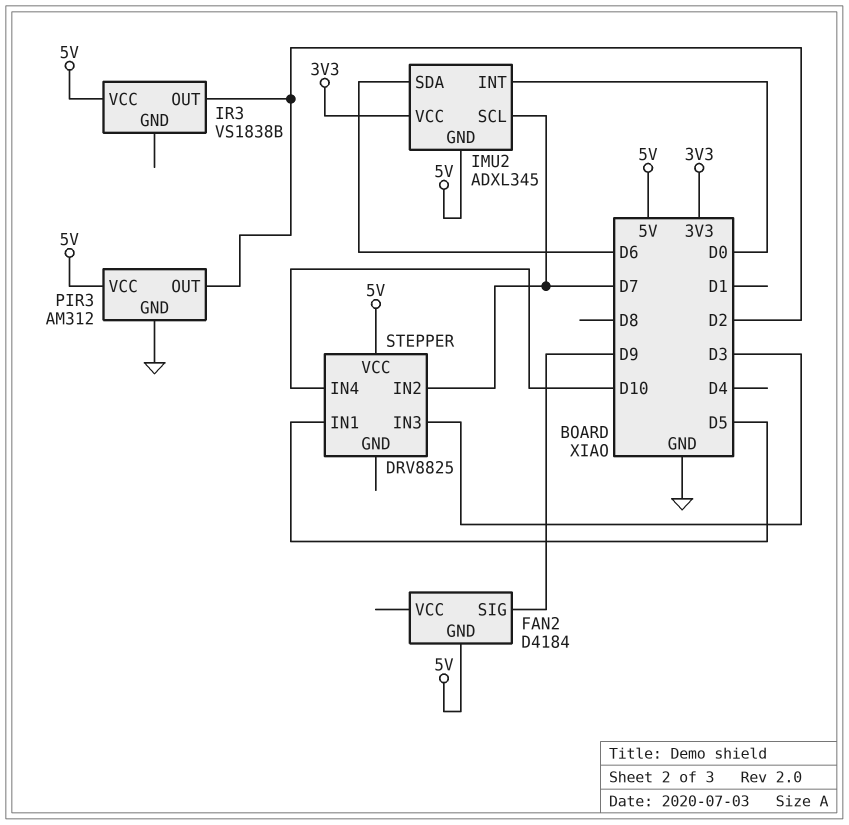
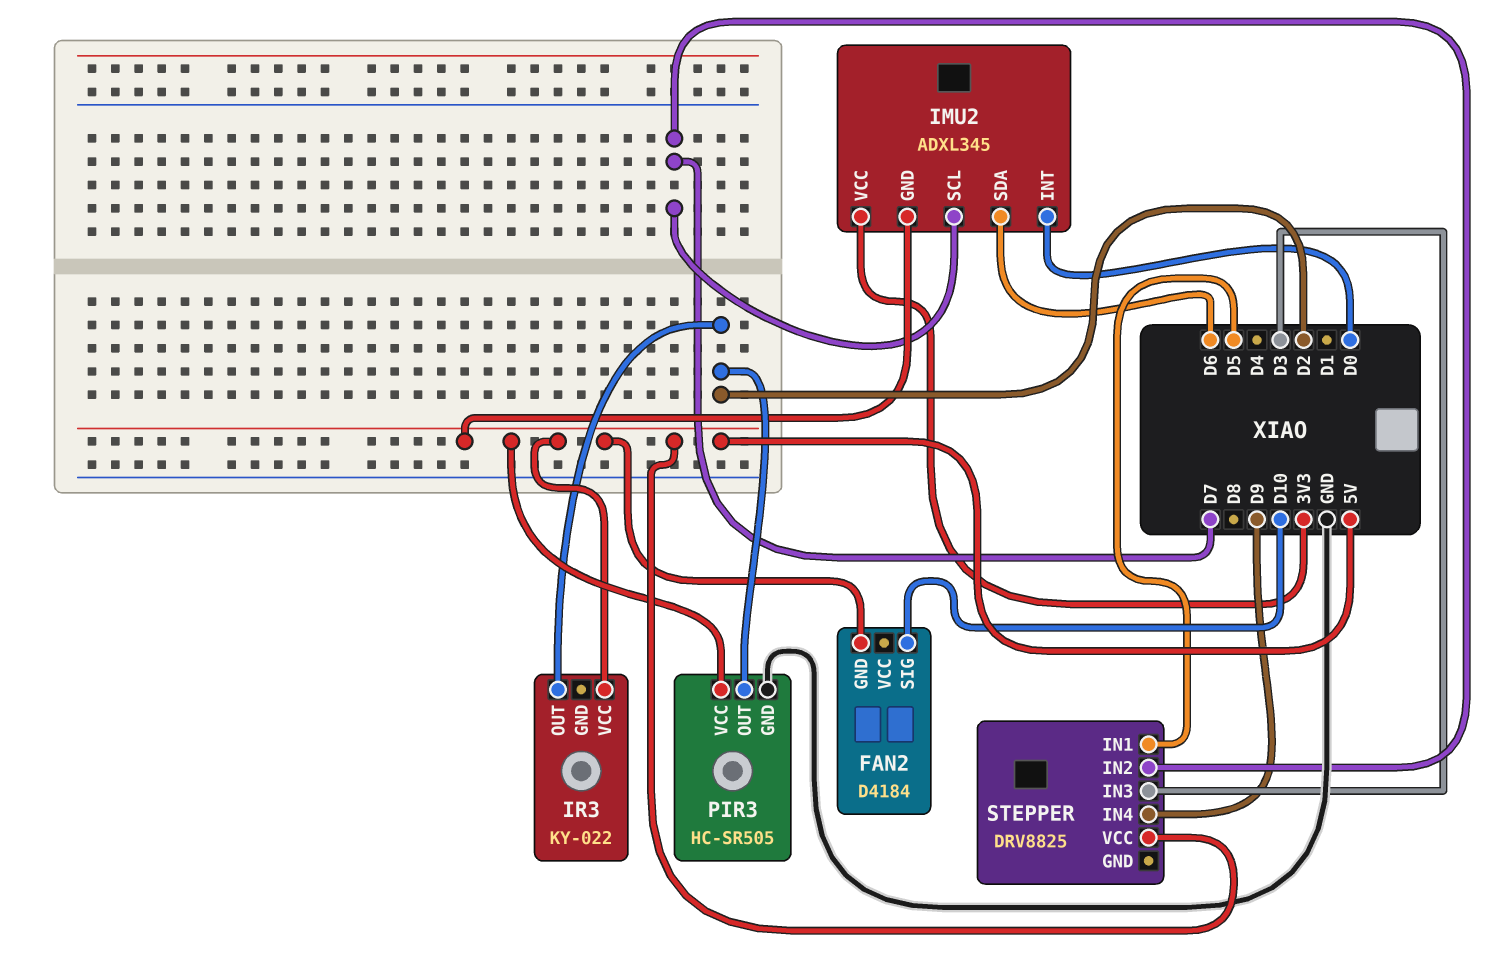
FAN2 pin SIG: D9 -> D10
IR3: VS1838B -> KY-022
PIR3: AM312 -> HC-SR505
STEPPER pin IN4: D10 -> D9

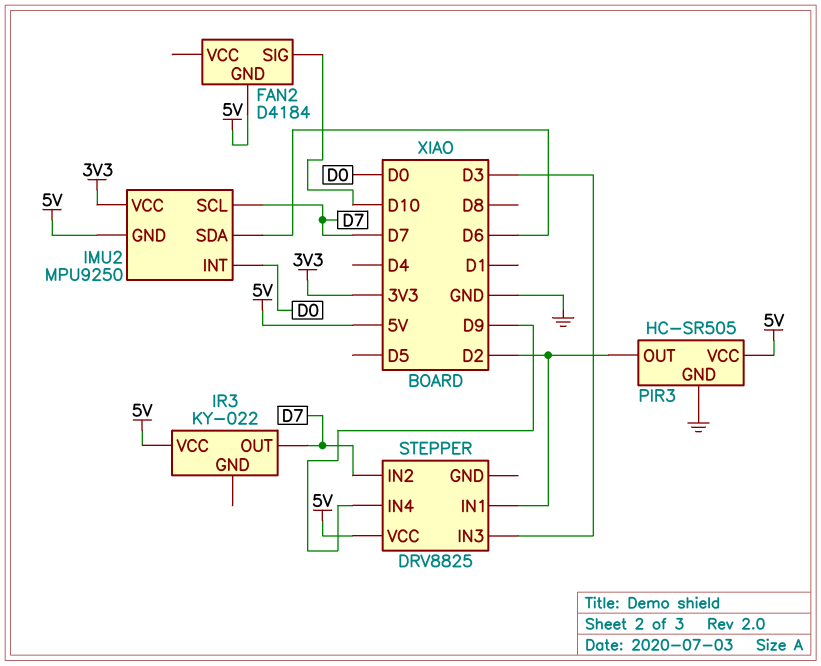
IMU2: ADXL345 -> MPU9250
IR3 pin OUT: D2 -> D7
STEPPER pin IN1: D5 -> D2

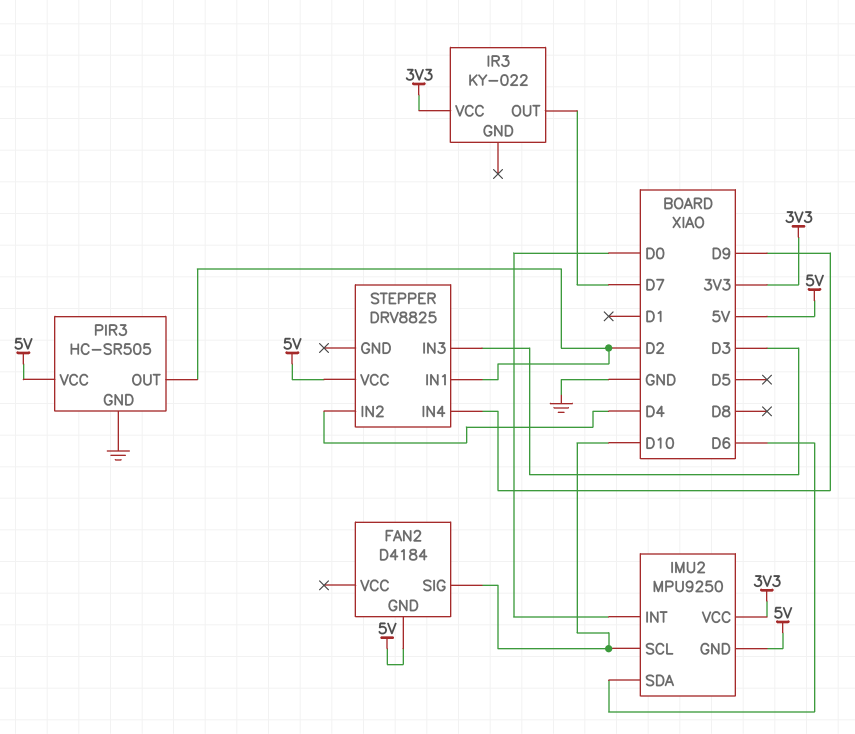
IMU2 pin SCL: D7 -> D10
IR3 pin VCC: 5V -> 3V3
STEPPER pin IN2: D7 -> D4

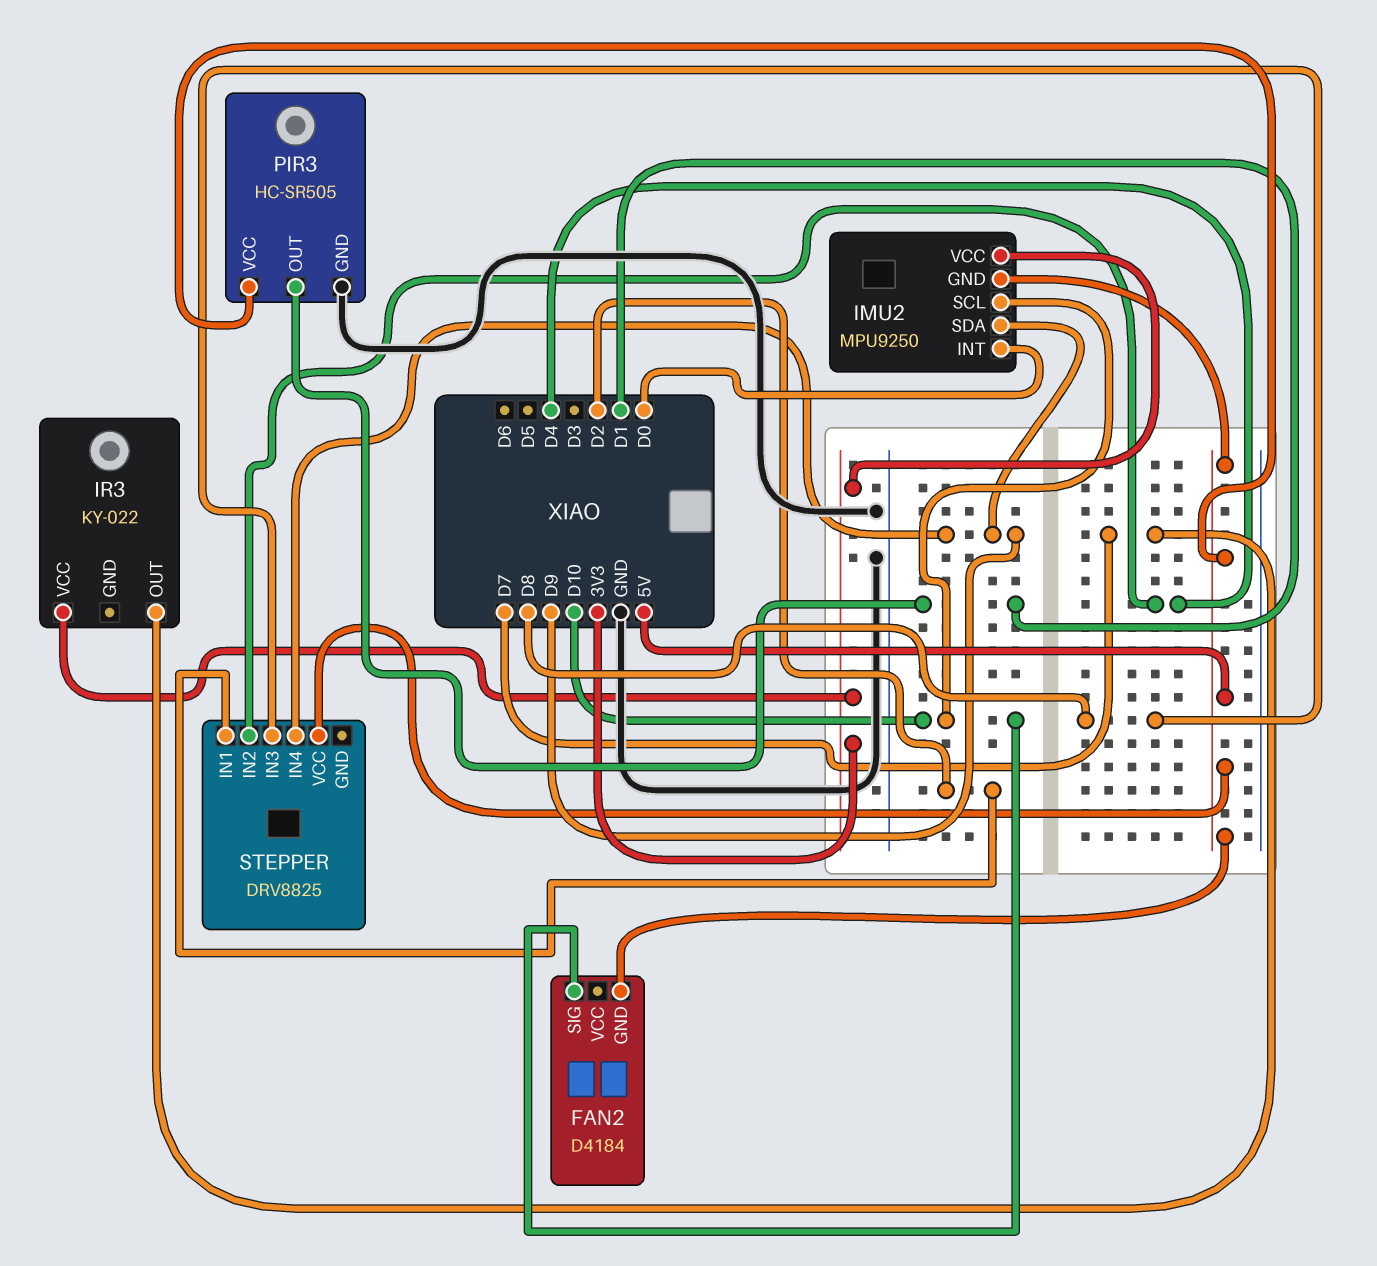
IMU2 pin SDA: D6 -> D9
PIR3 pin OUT: D2 -> D1
STEPPER pin IN3: D3 -> D8

